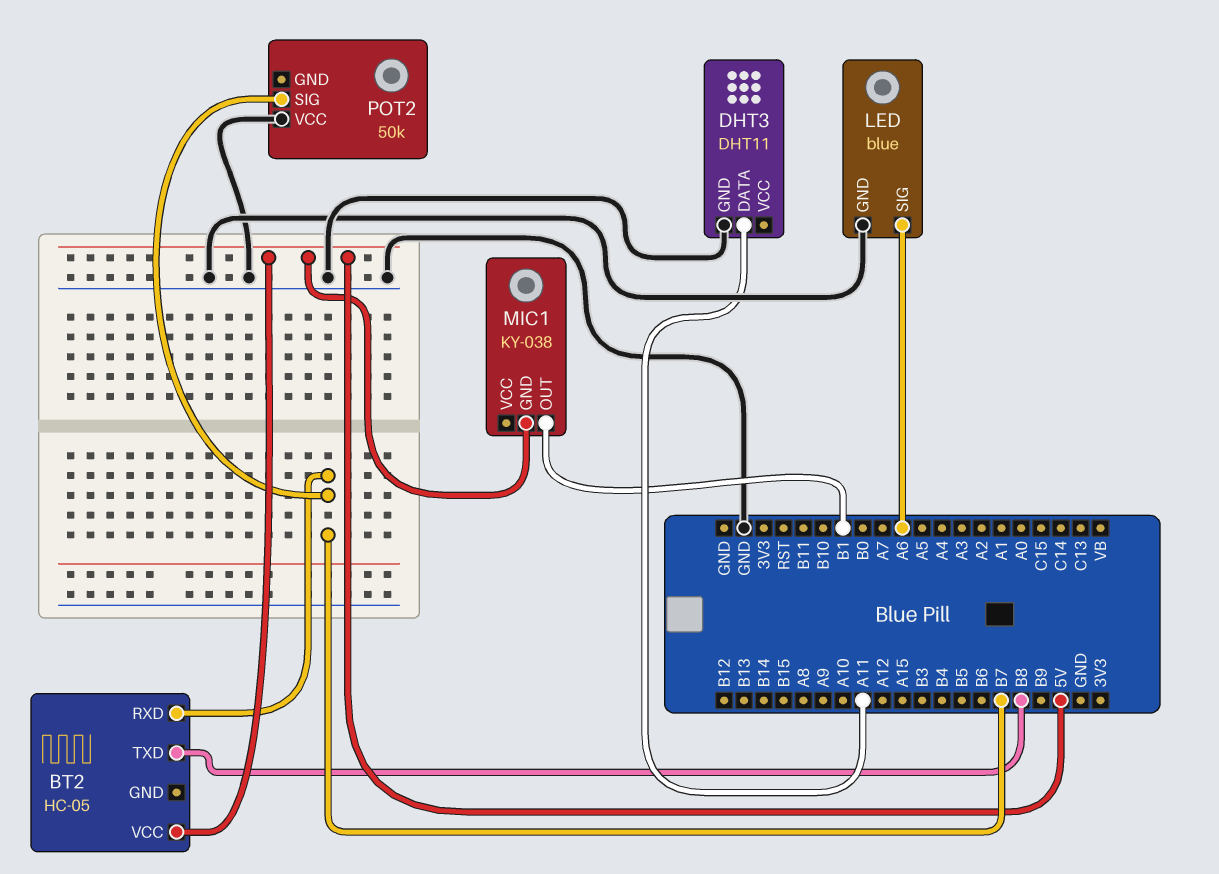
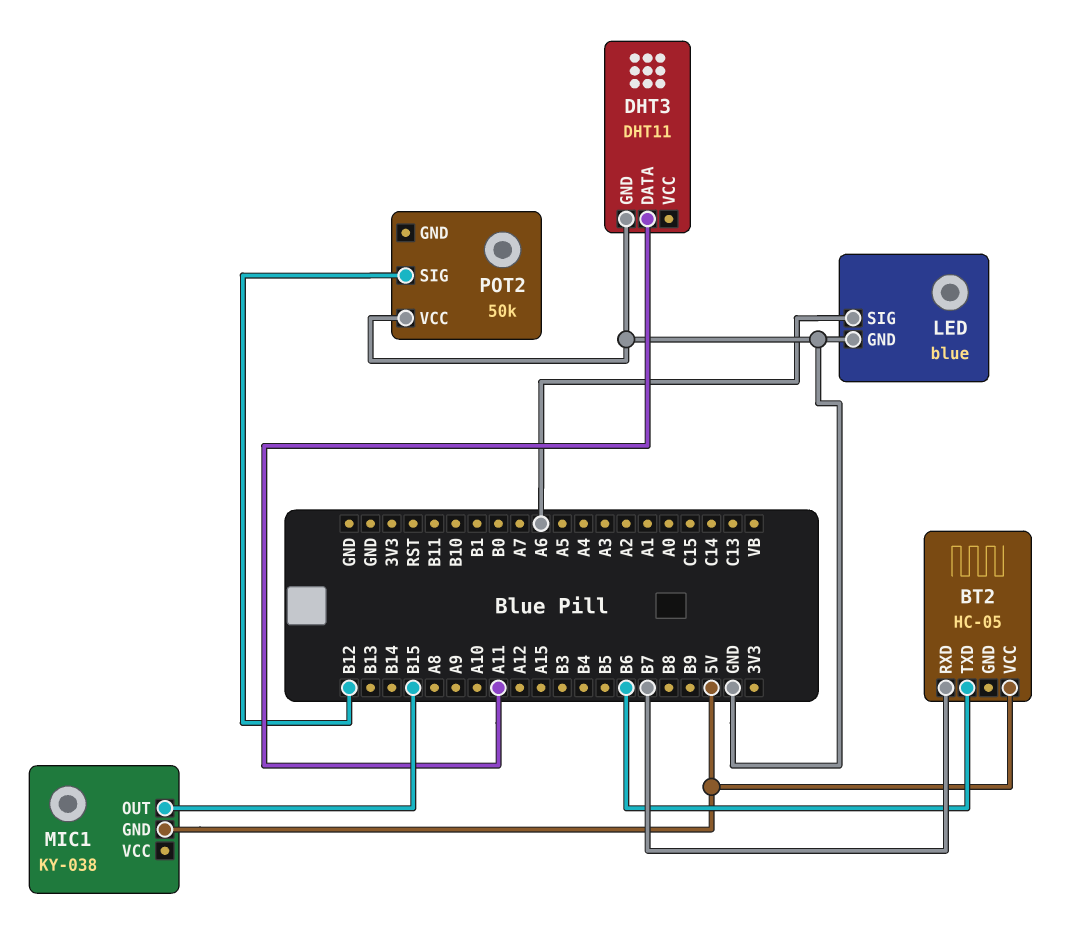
BT2 pin TXD: B8 -> B6
MIC1 pin OUT: B1 -> B15
POT2 pin SIG: B7 -> B12

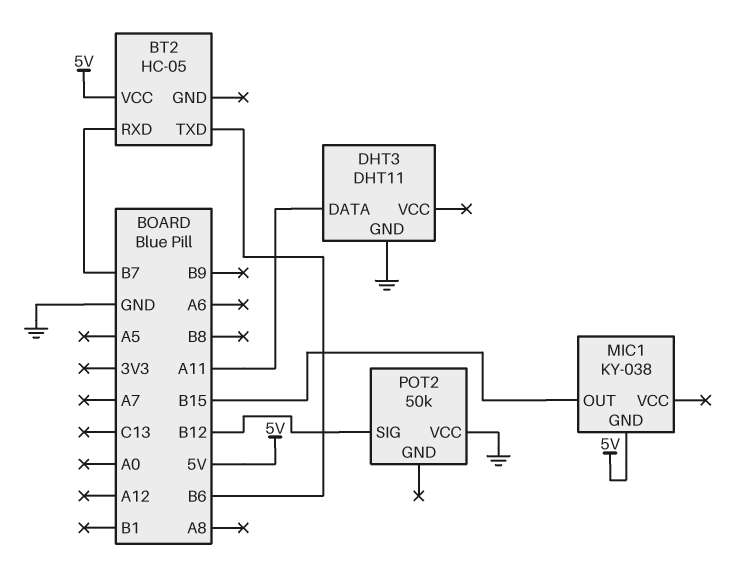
LED: blue -> none
LED pin GND: GND -> none
LED pin SIG: A6 -> none

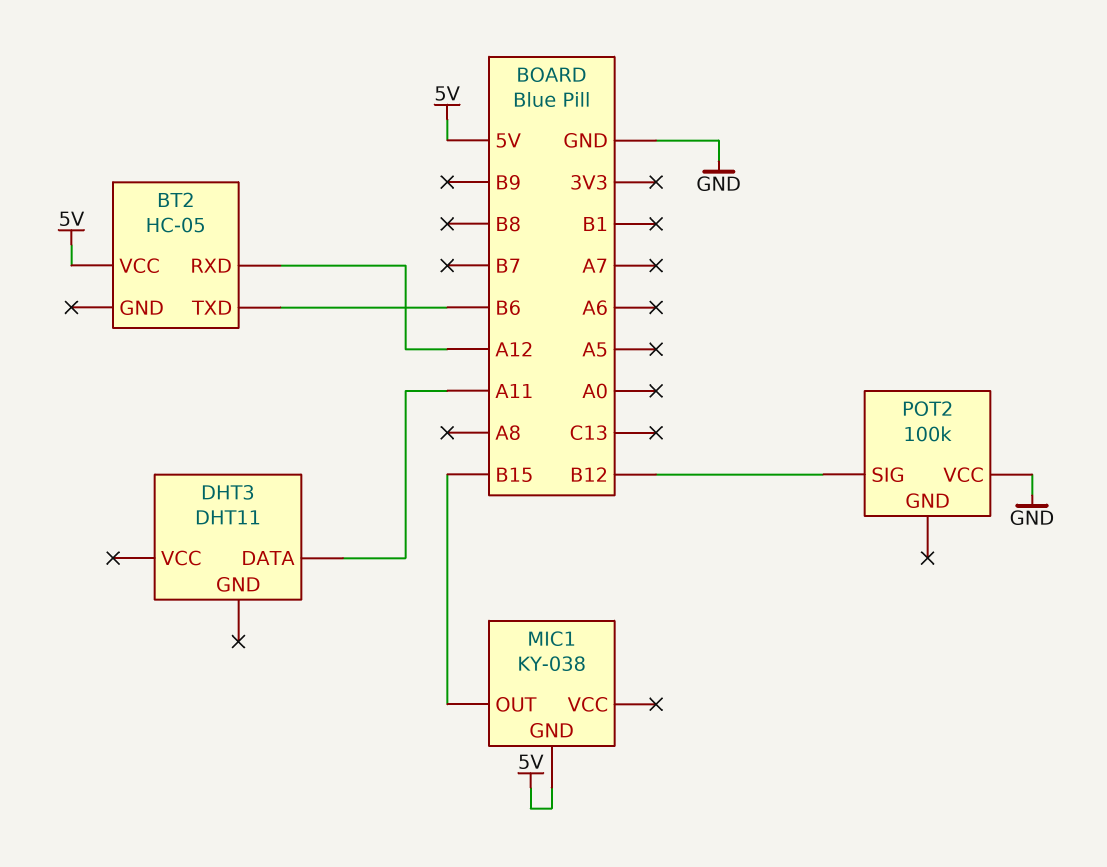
BT2 pin RXD: B7 -> A12
DHT3 pin GND: GND -> none
POT2: 50k -> 100k

